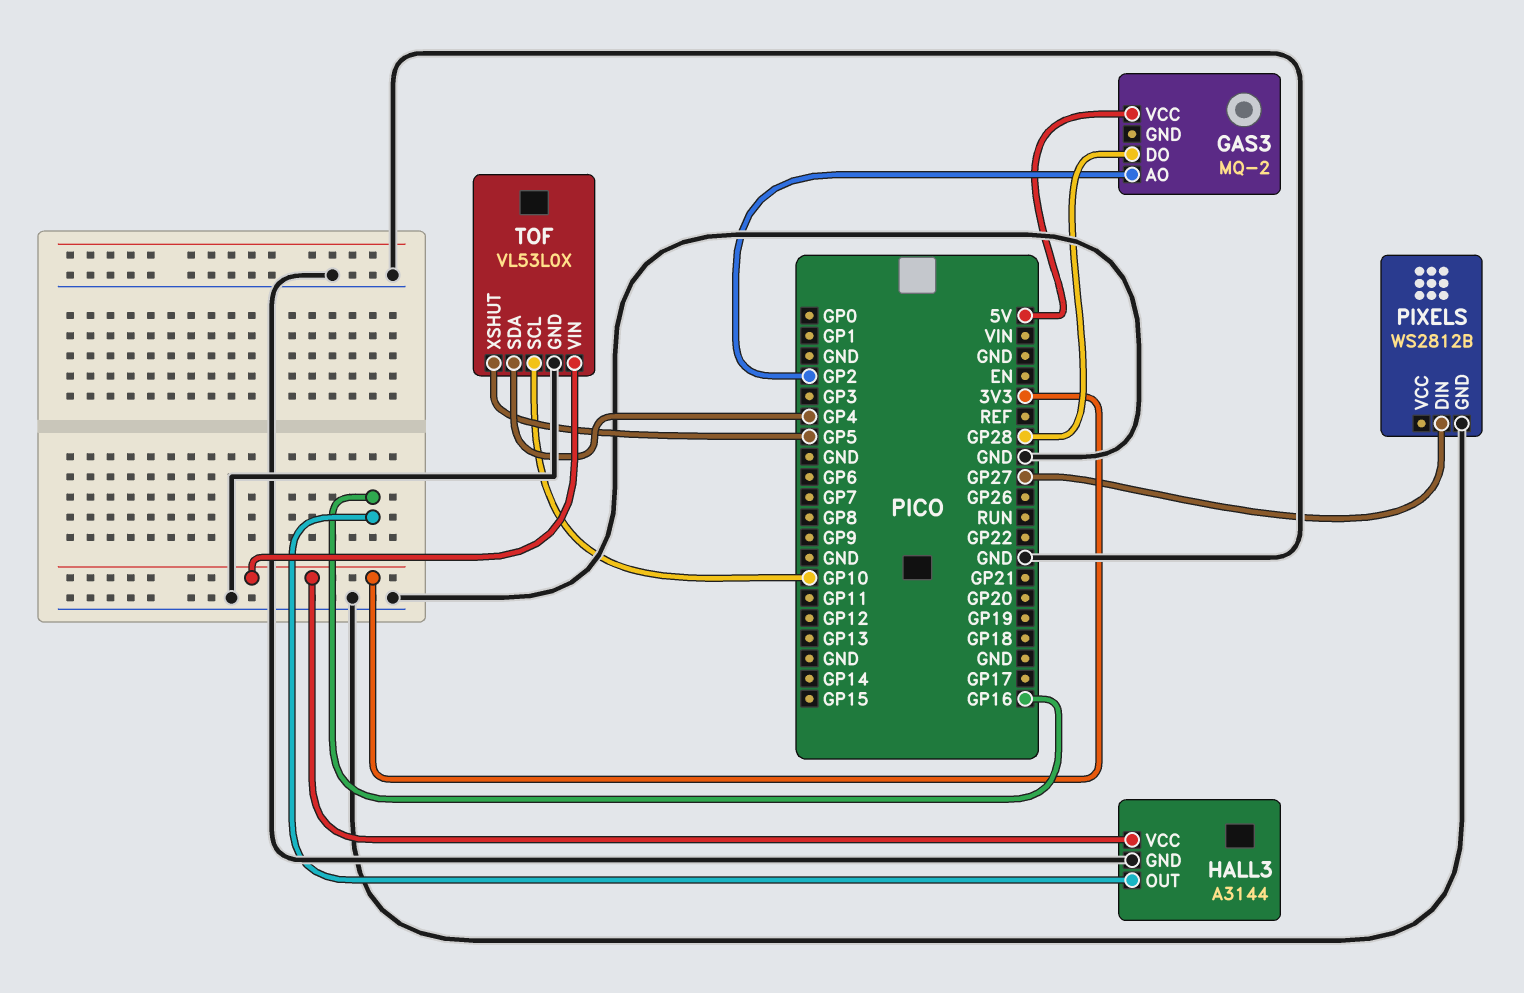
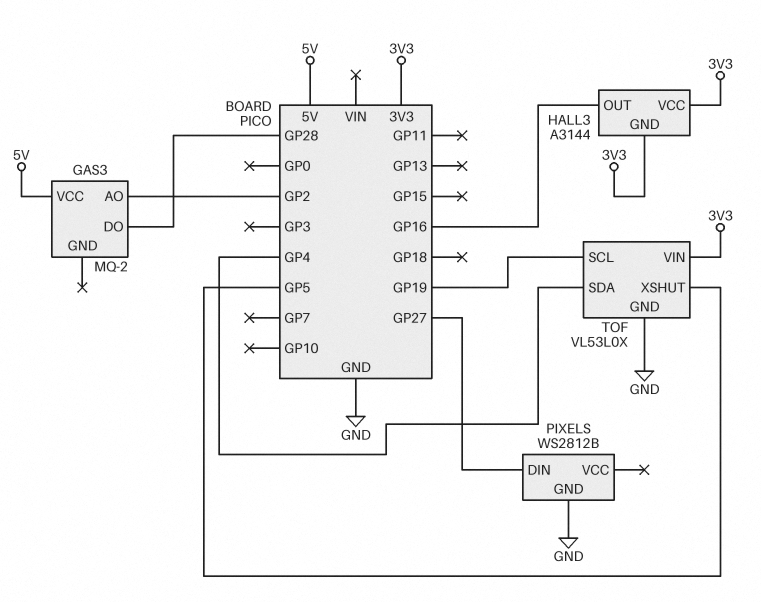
HALL3 pin GND: GND -> 3V3
TOF pin SCL: GP10 -> GP19

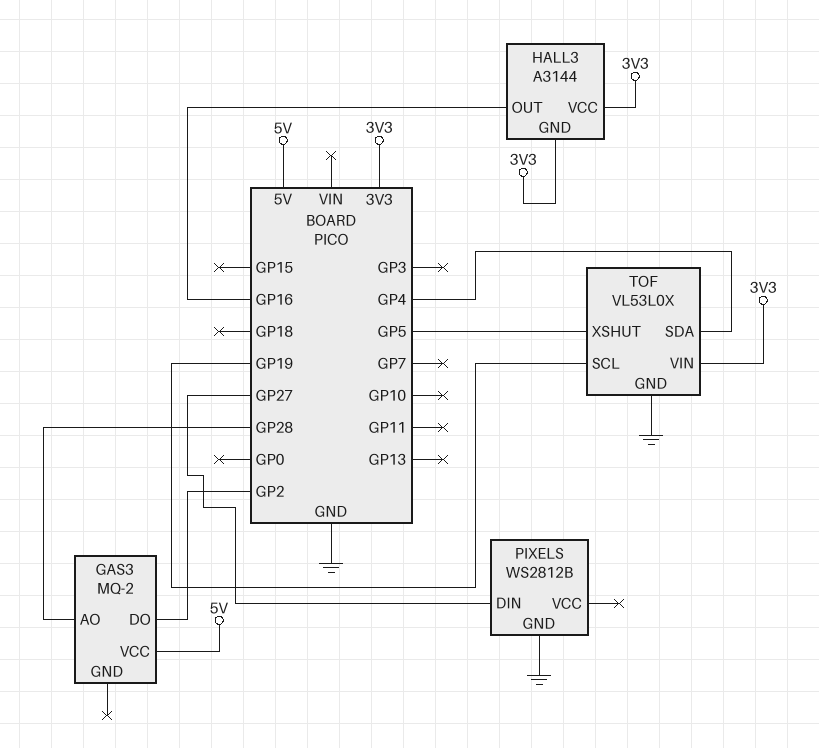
GAS3 pin AO: GP2 -> GP28
GAS3 pin DO: GP28 -> GP2

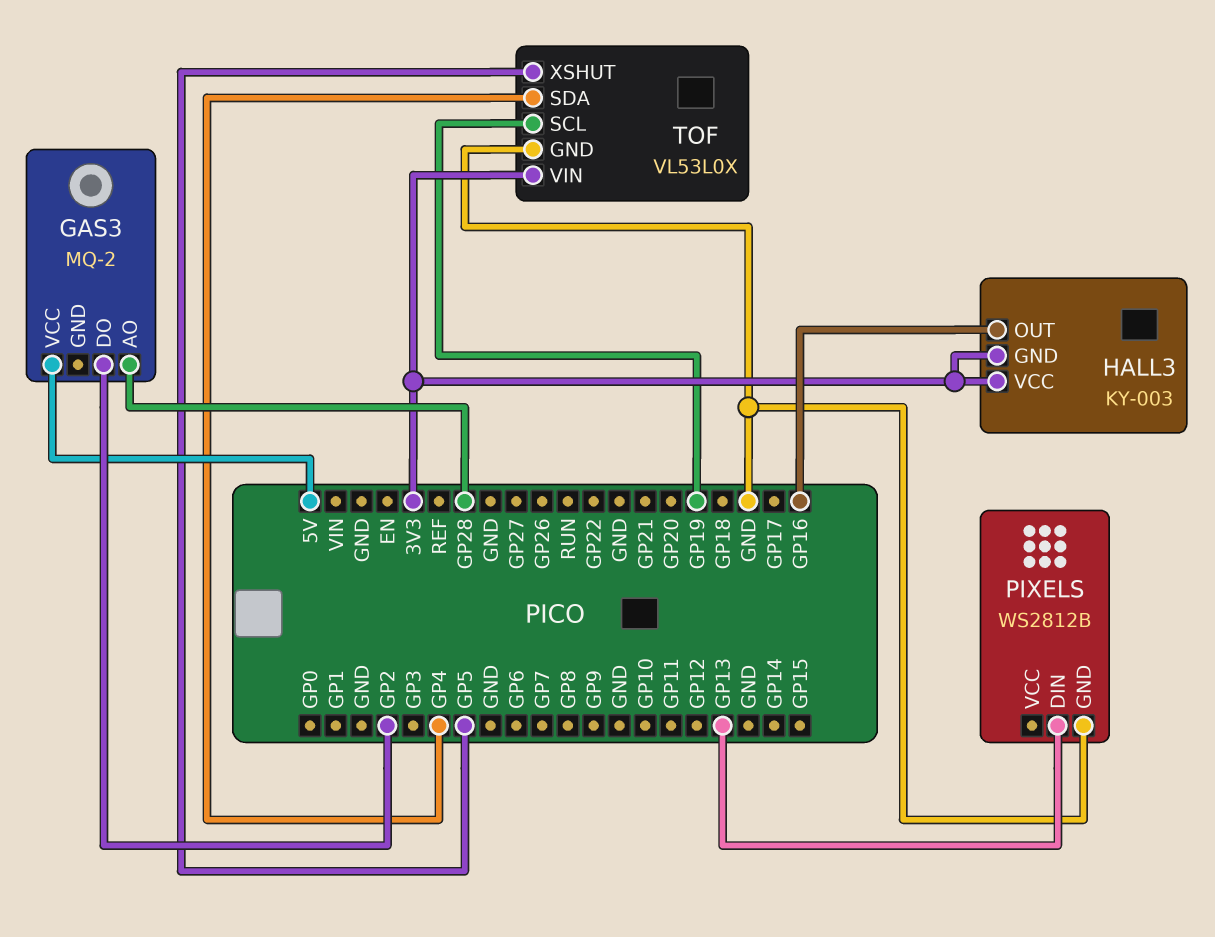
HALL3: A3144 -> KY-003
PIXELS pin DIN: GP27 -> GP13

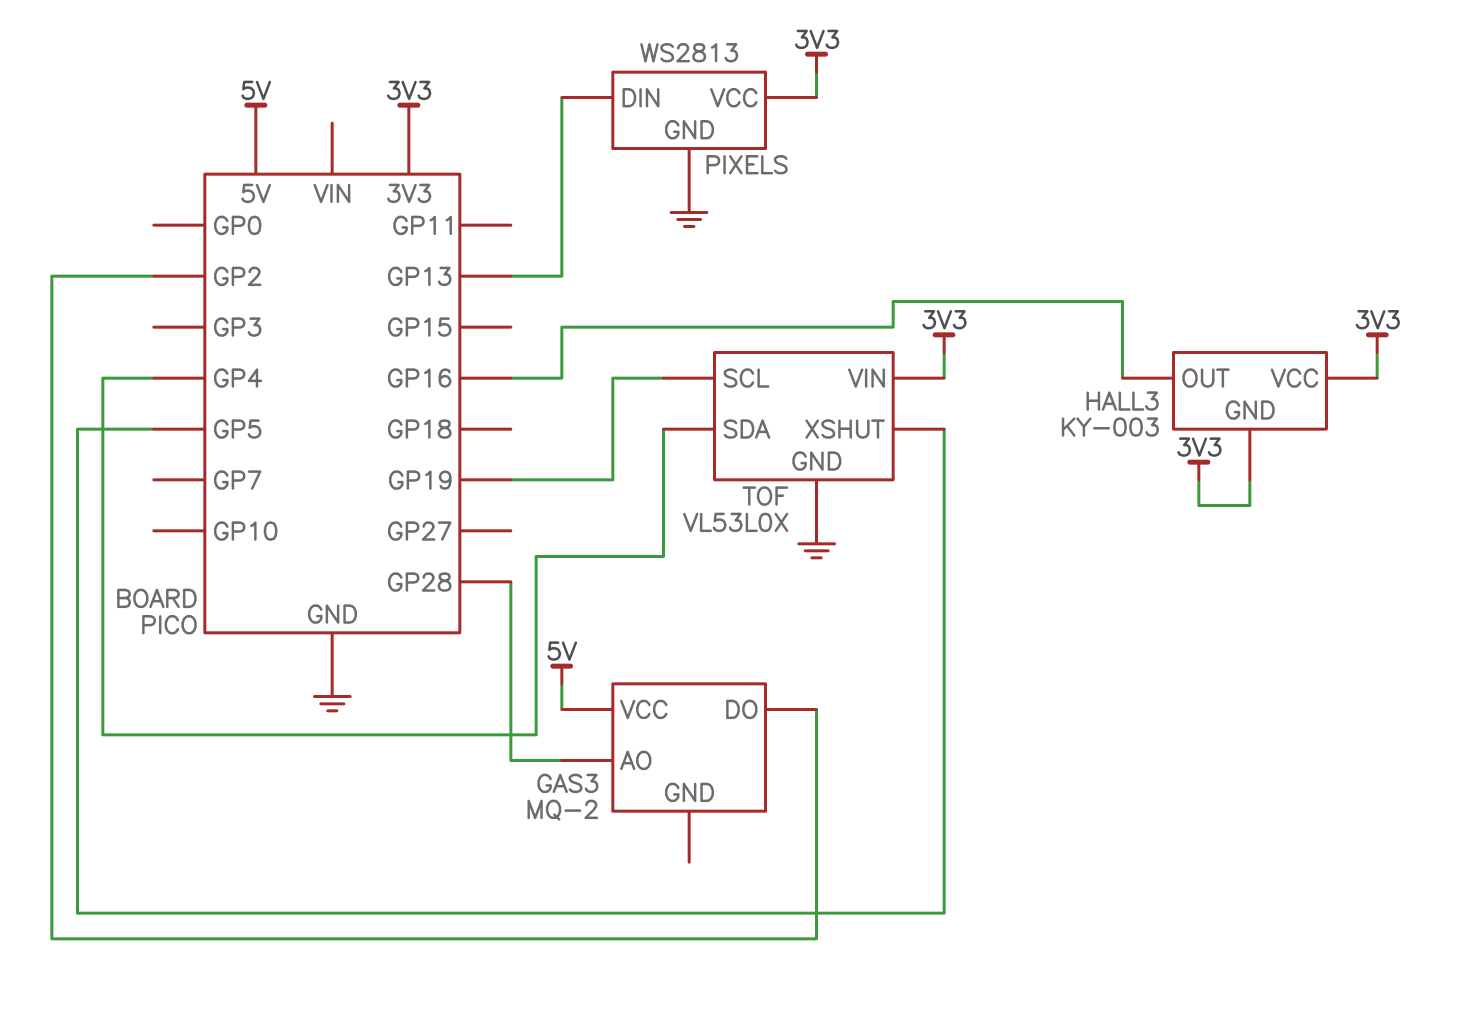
PIXELS: WS2812B -> WS2813
PIXELS pin VCC: none -> 3V3

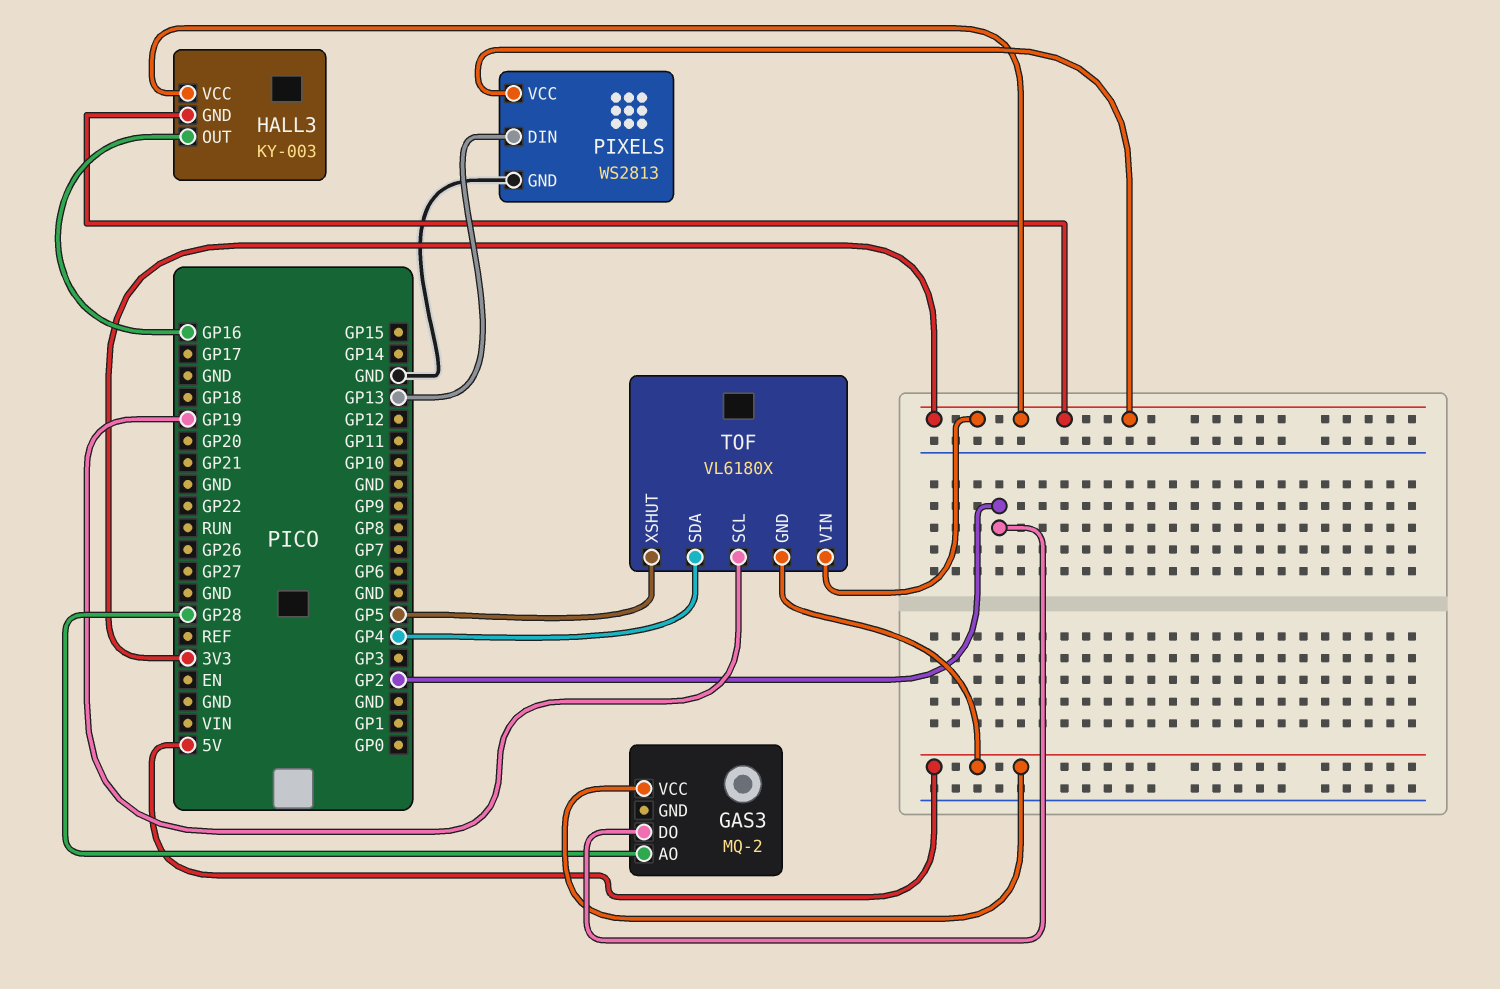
TOF: VL53L0X -> VL6180X
TOF pin GND: GND -> 5V

